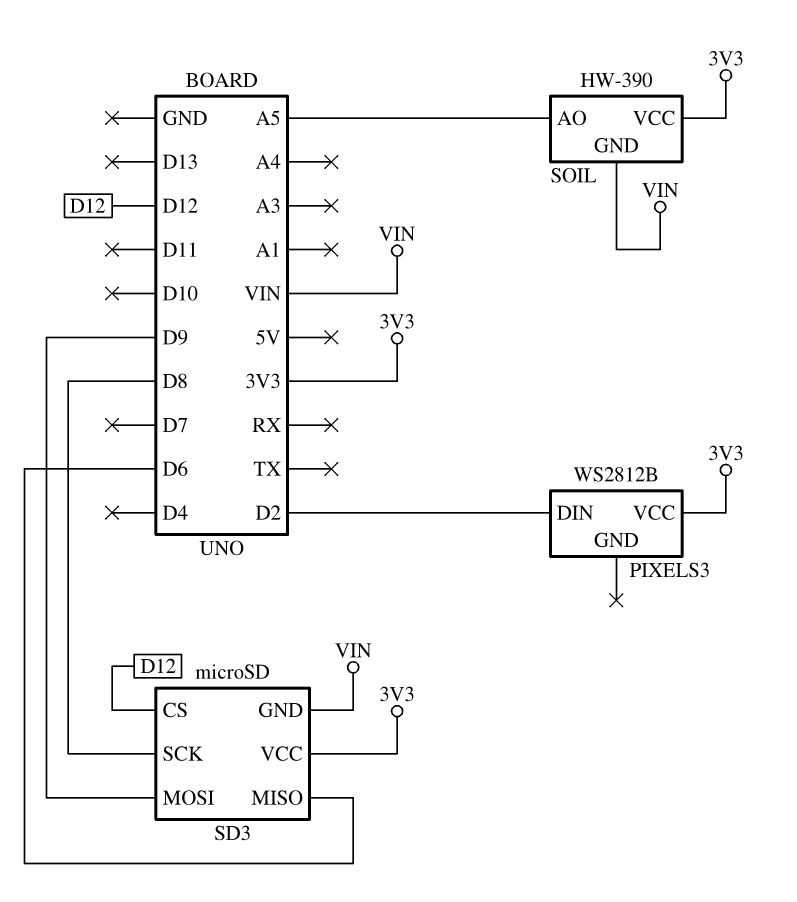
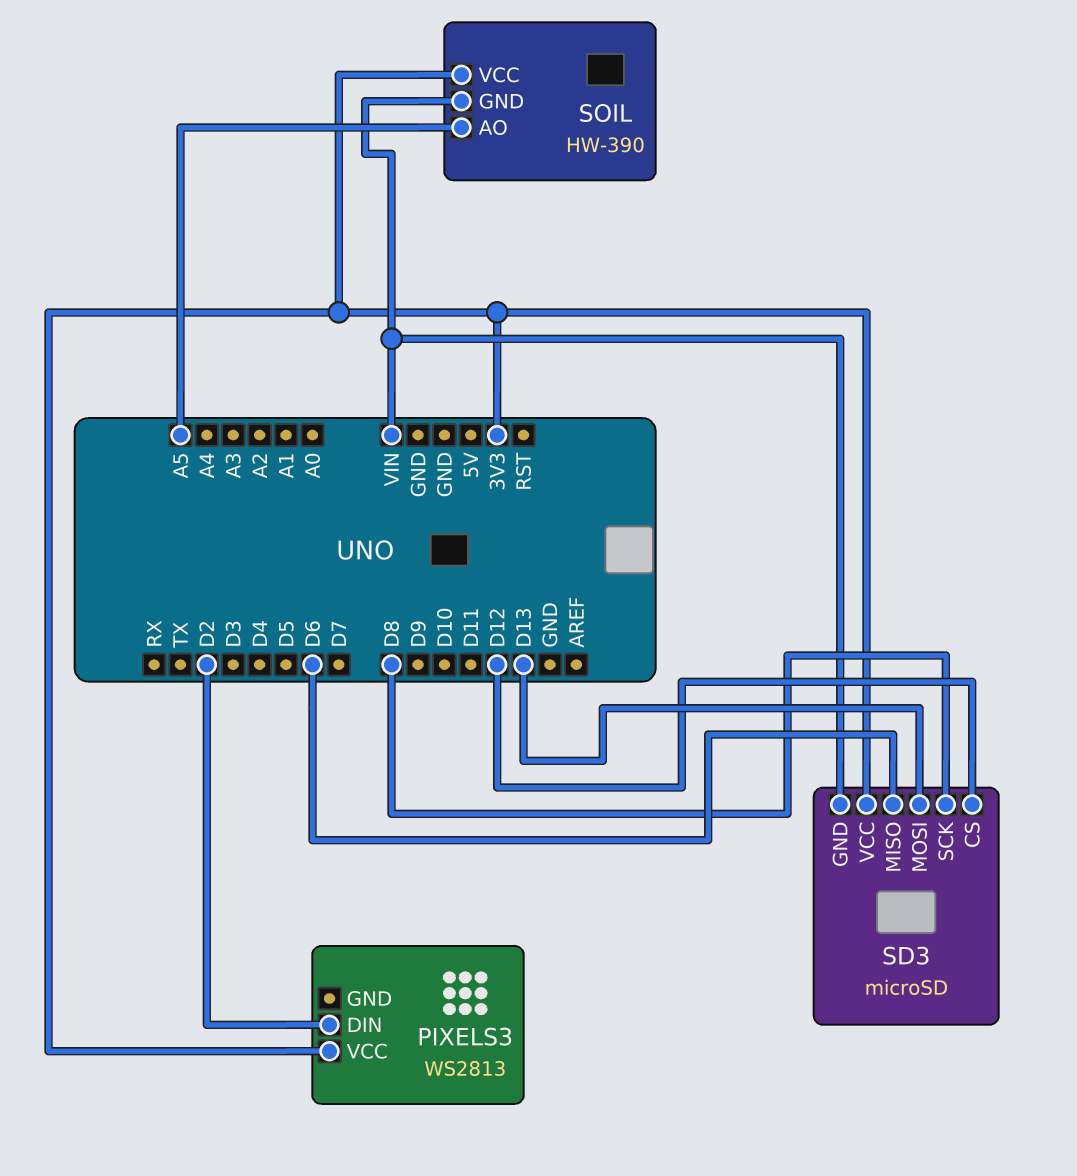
PIXELS3: WS2812B -> WS2813
SD3 pin MOSI: D9 -> D13

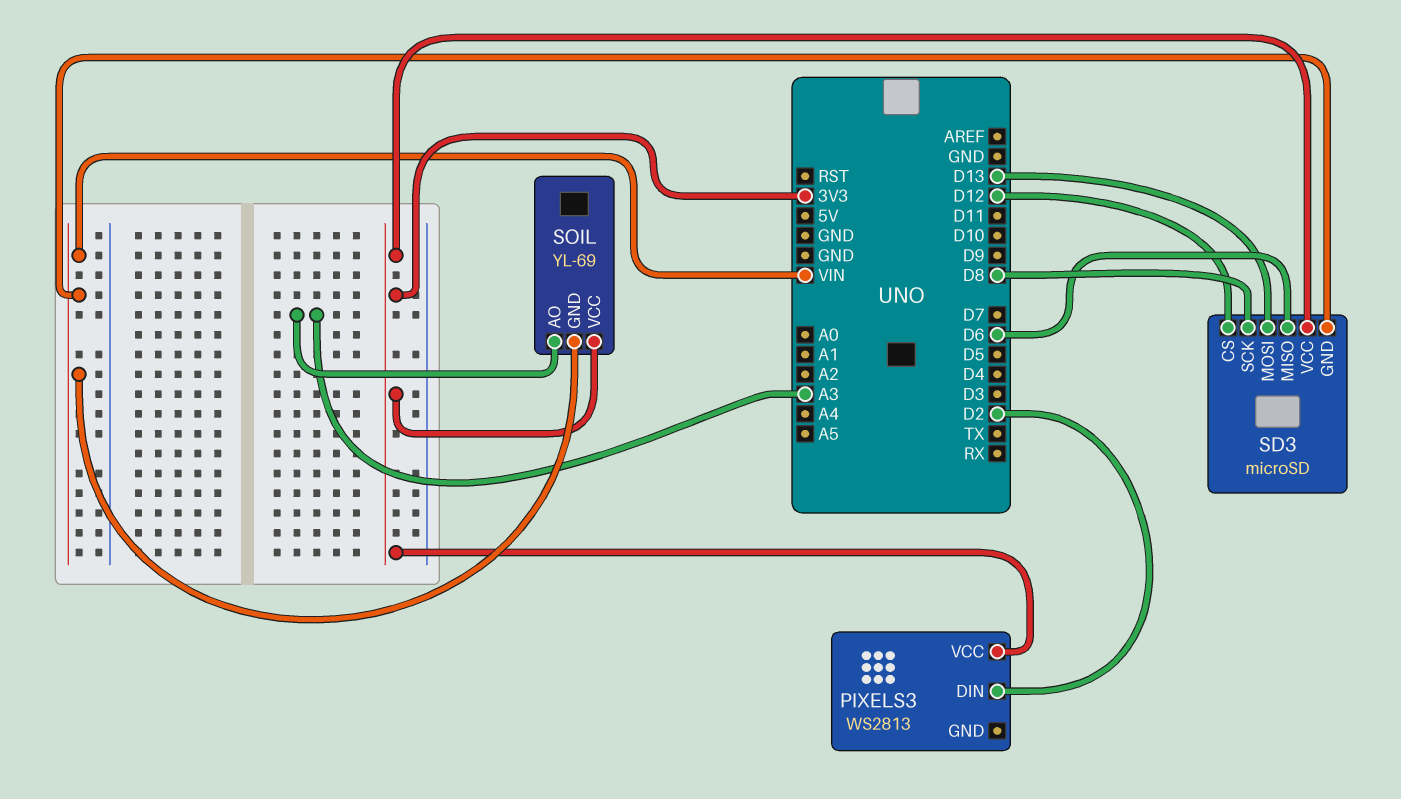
SOIL: HW-390 -> YL-69
SOIL pin AO: A5 -> A3

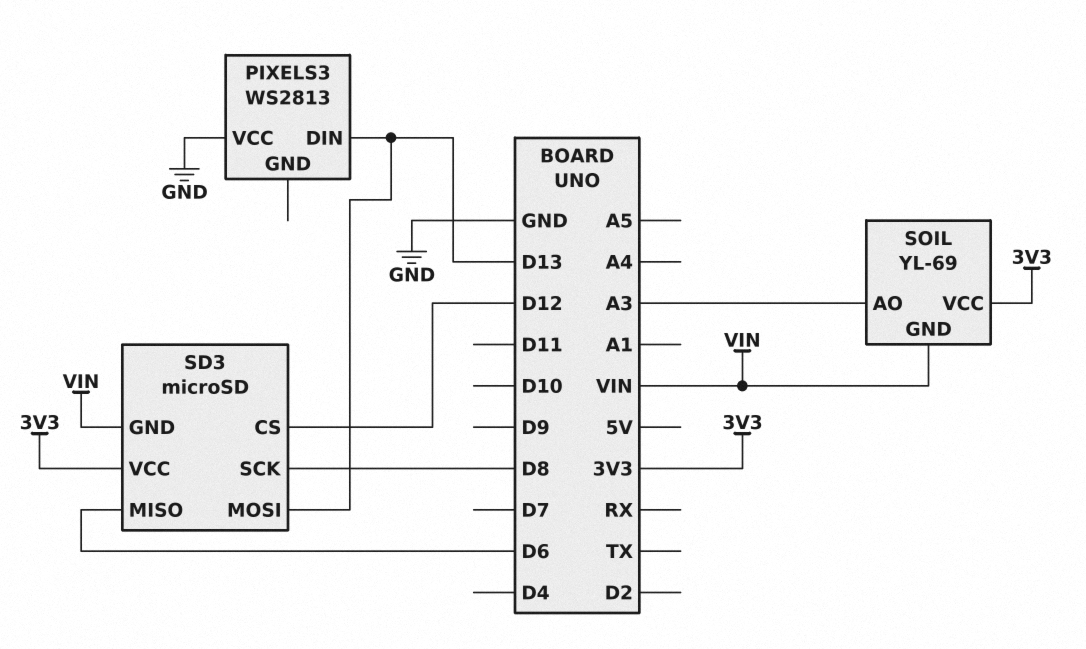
PIXELS3 pin DIN: D2 -> D13
PIXELS3 pin VCC: 3V3 -> GND

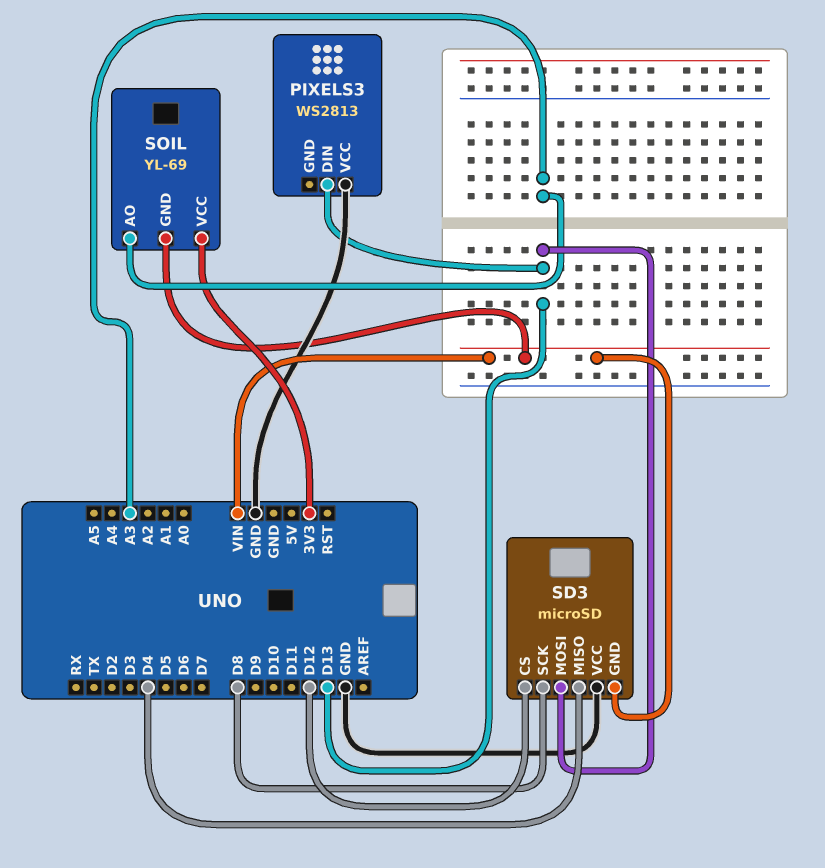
SD3 pin MISO: D6 -> D4
SD3 pin VCC: 3V3 -> GND

